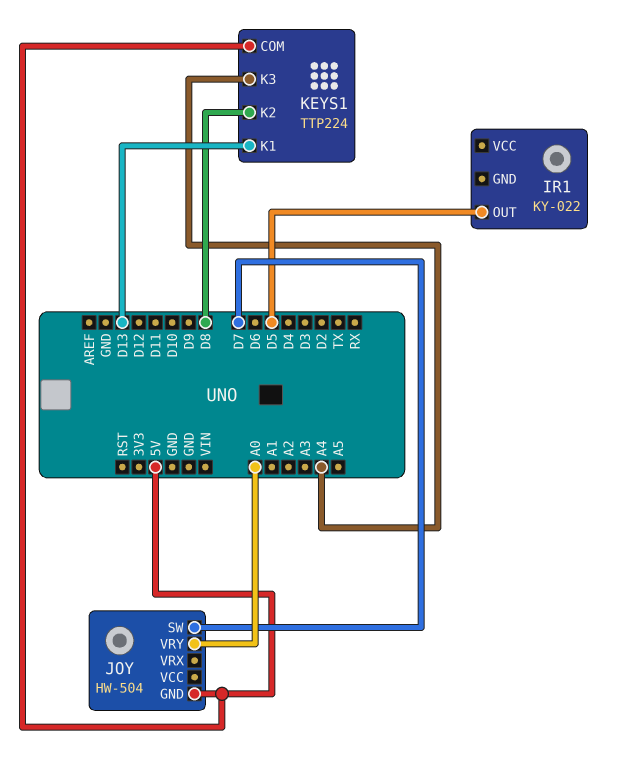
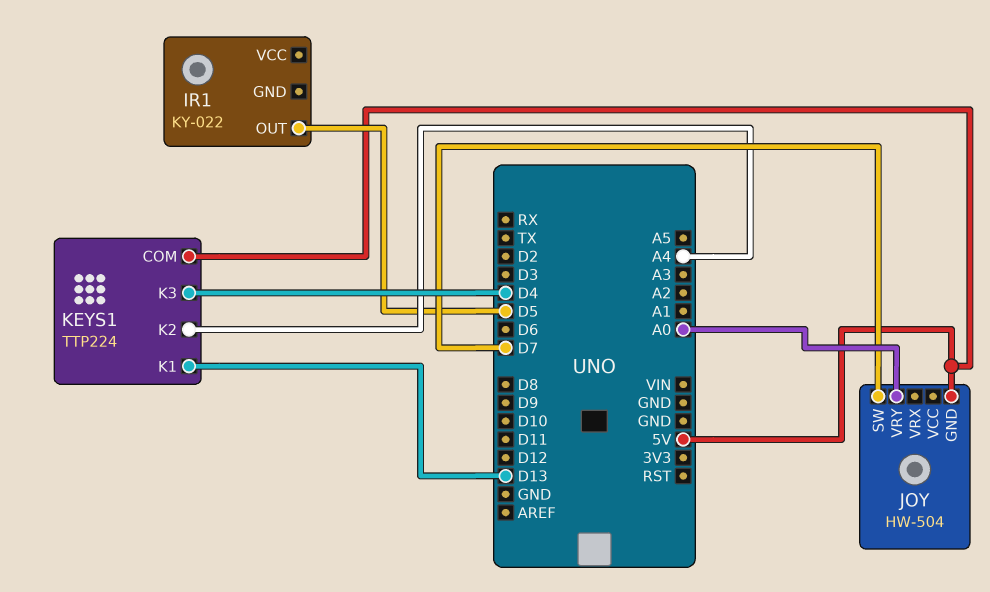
KEYS1 pin K2: D8 -> A4
KEYS1 pin K3: A4 -> D4

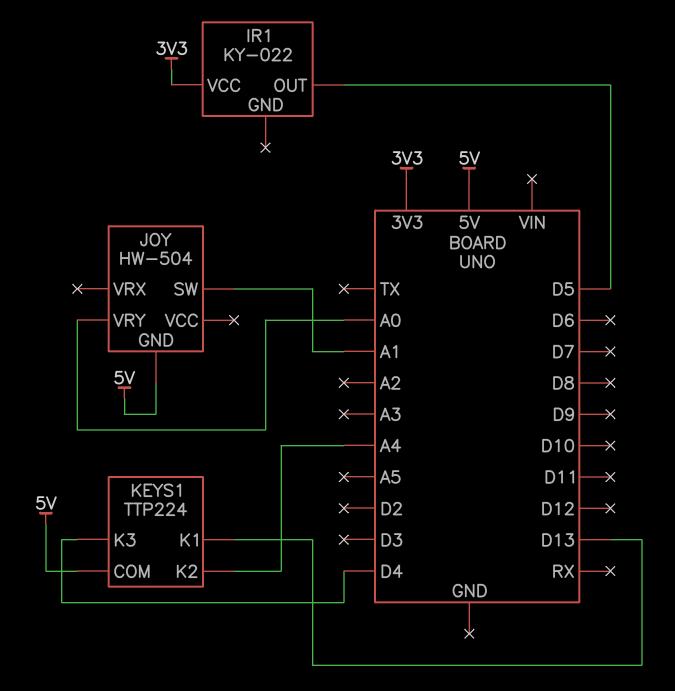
IR1 pin VCC: none -> 3V3
JOY pin SW: D7 -> A1

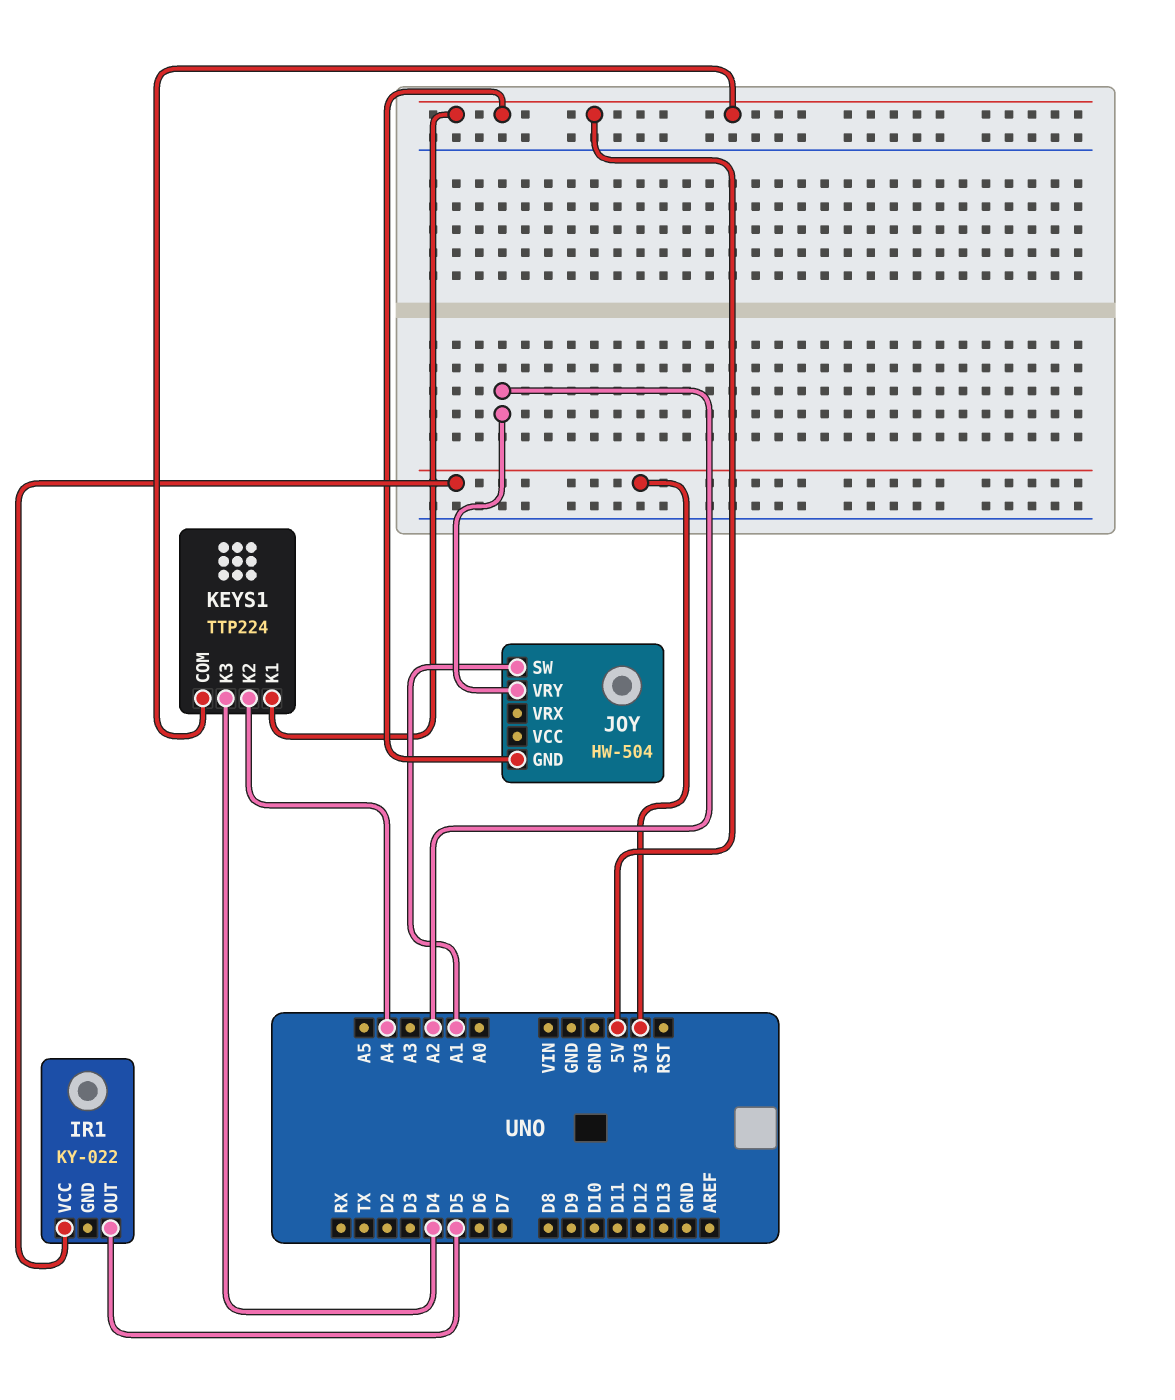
JOY pin VRY: A0 -> A2
KEYS1 pin K1: D13 -> 5V

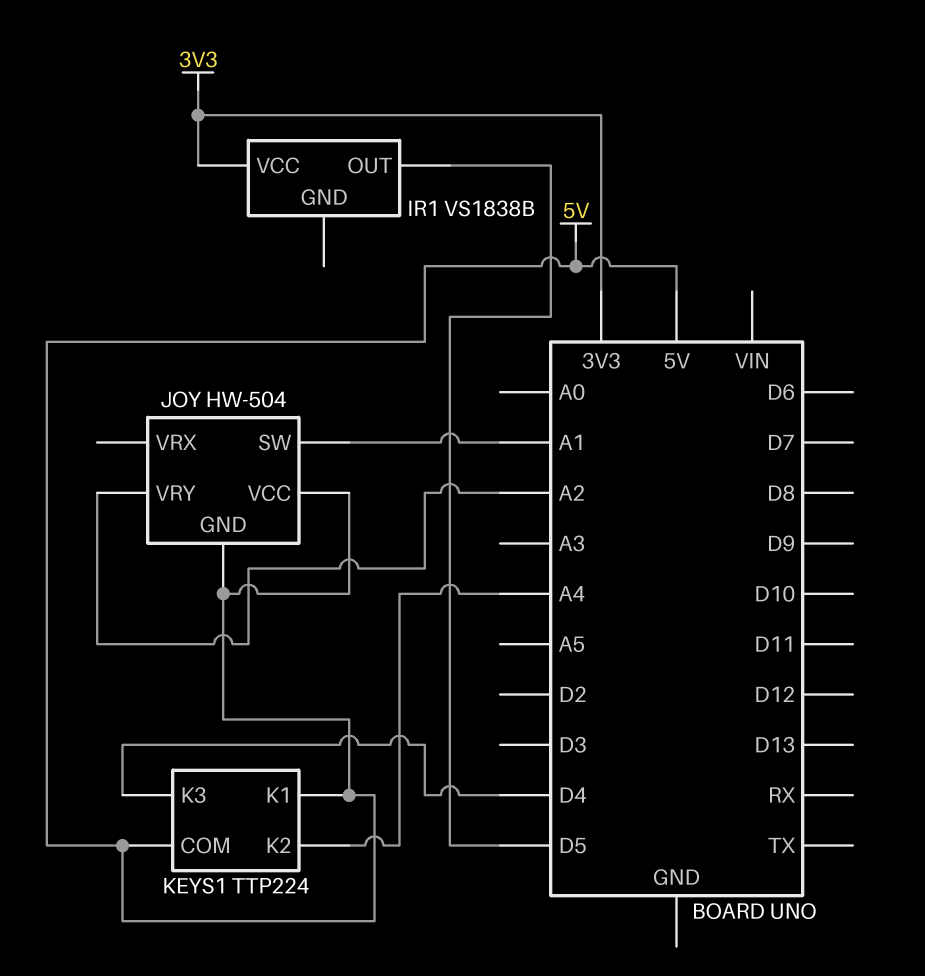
IR1: KY-022 -> VS1838B
JOY pin VCC: none -> 5V

